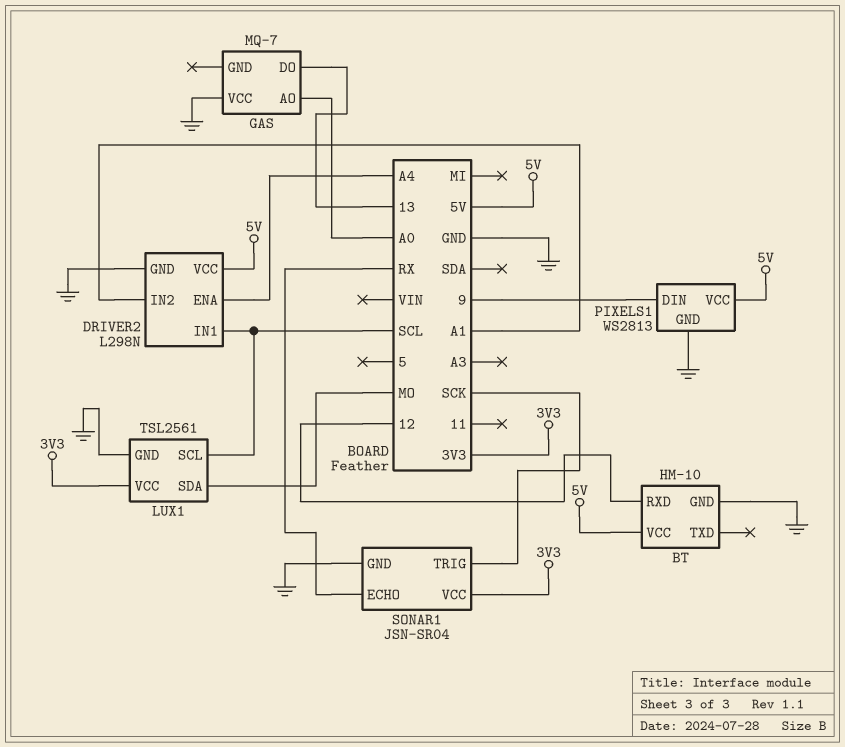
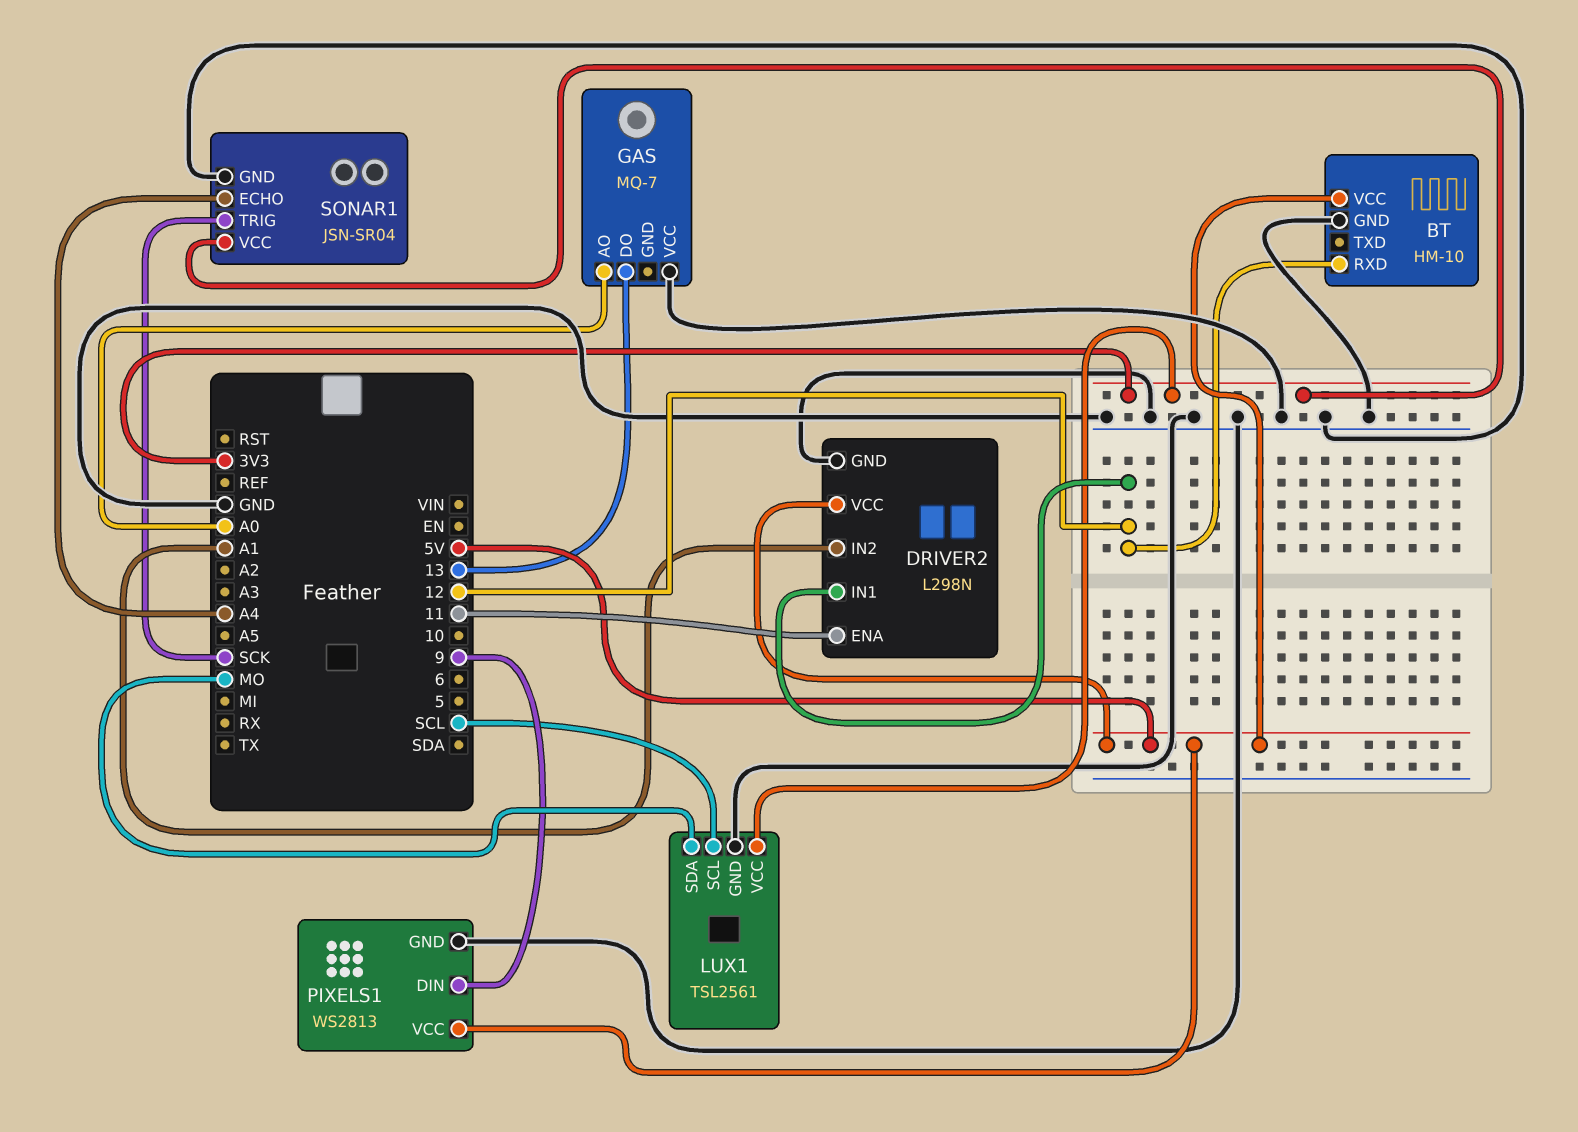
DRIVER2 pin ENA: A4 -> 11
DRIVER2 pin IN1: SCL -> 12
SONAR1 pin ECHO: RX -> A4

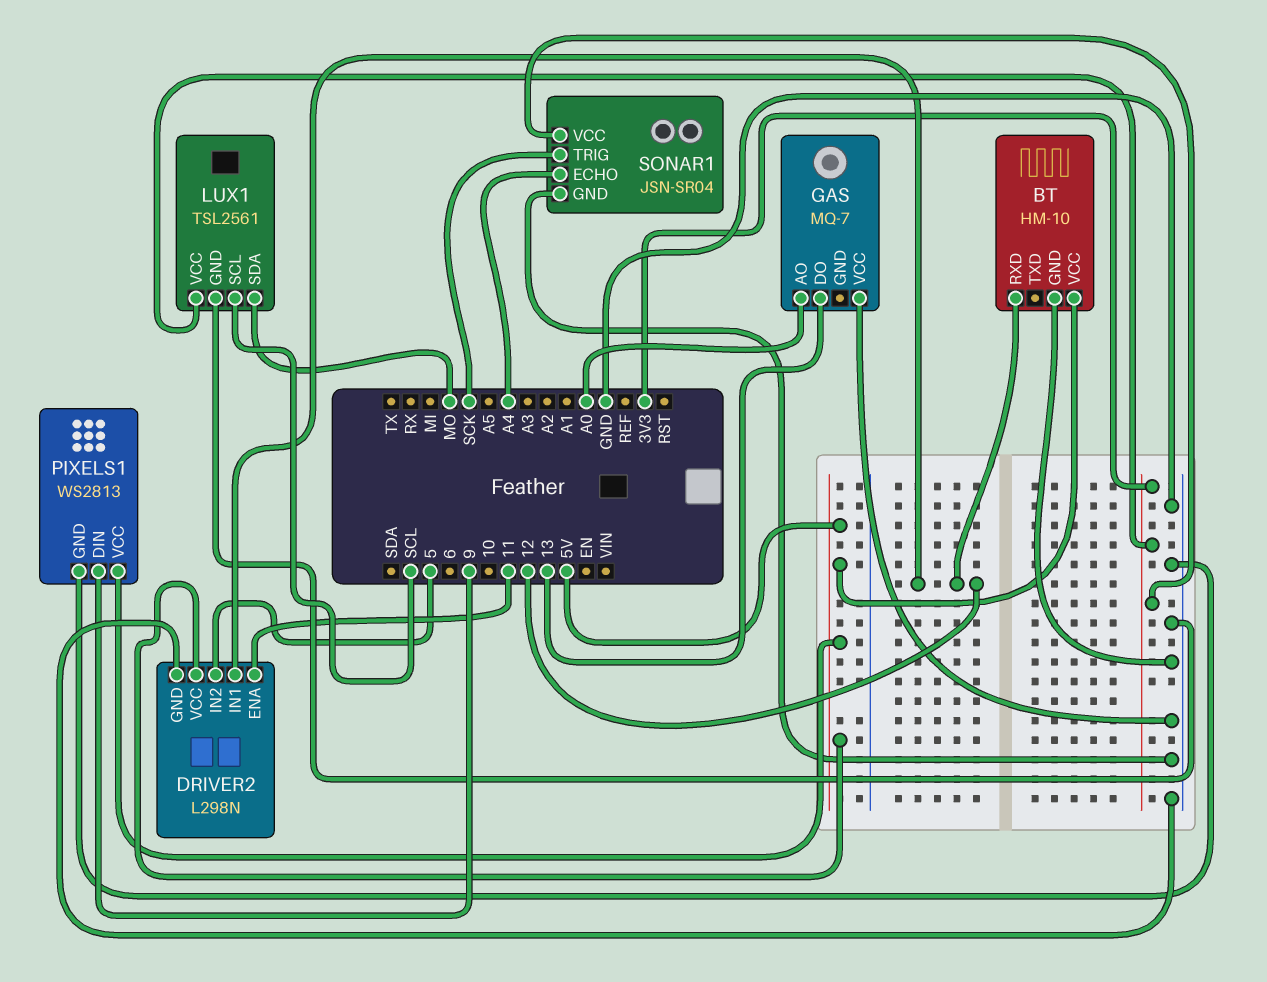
DRIVER2 pin IN2: A1 -> 5

